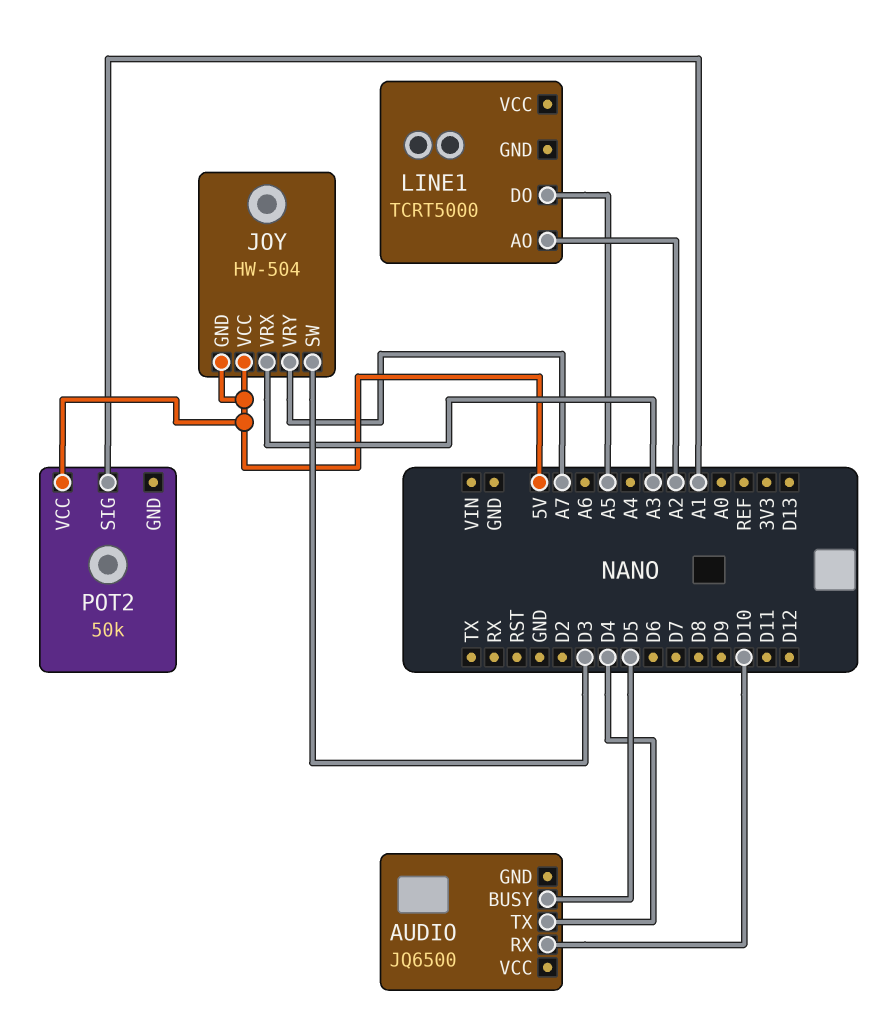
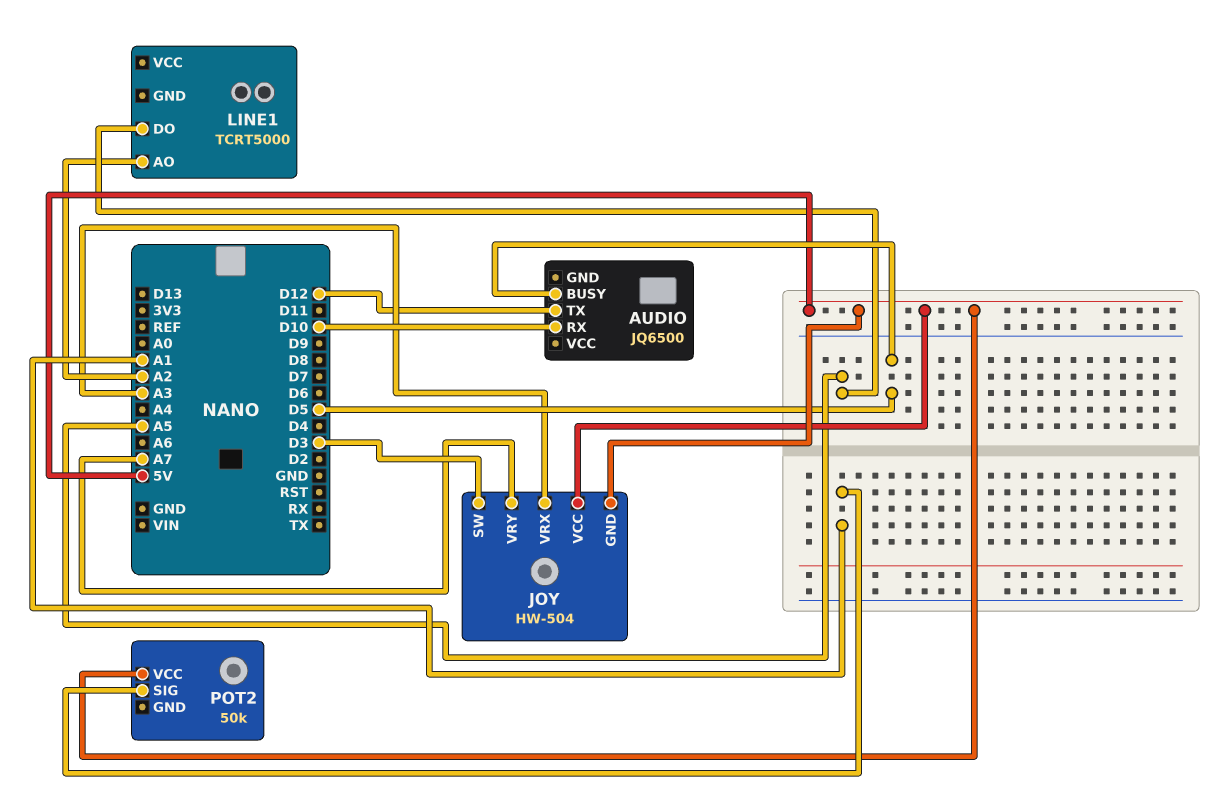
AUDIO pin TX: D4 -> D12

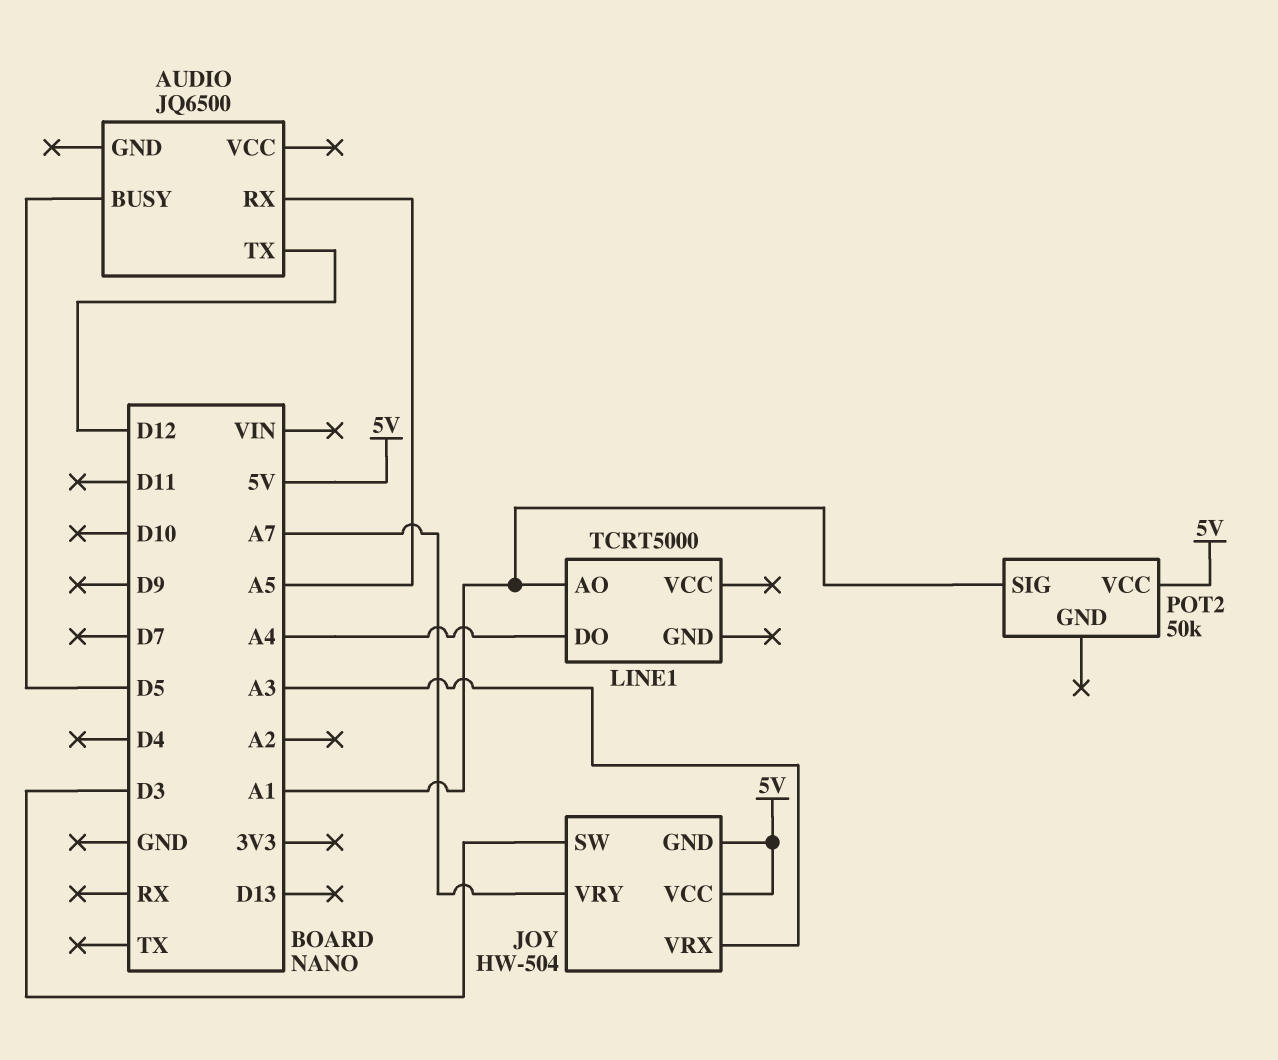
AUDIO pin RX: D10 -> A5
LINE1 pin AO: A2 -> A1
LINE1 pin DO: A5 -> A4

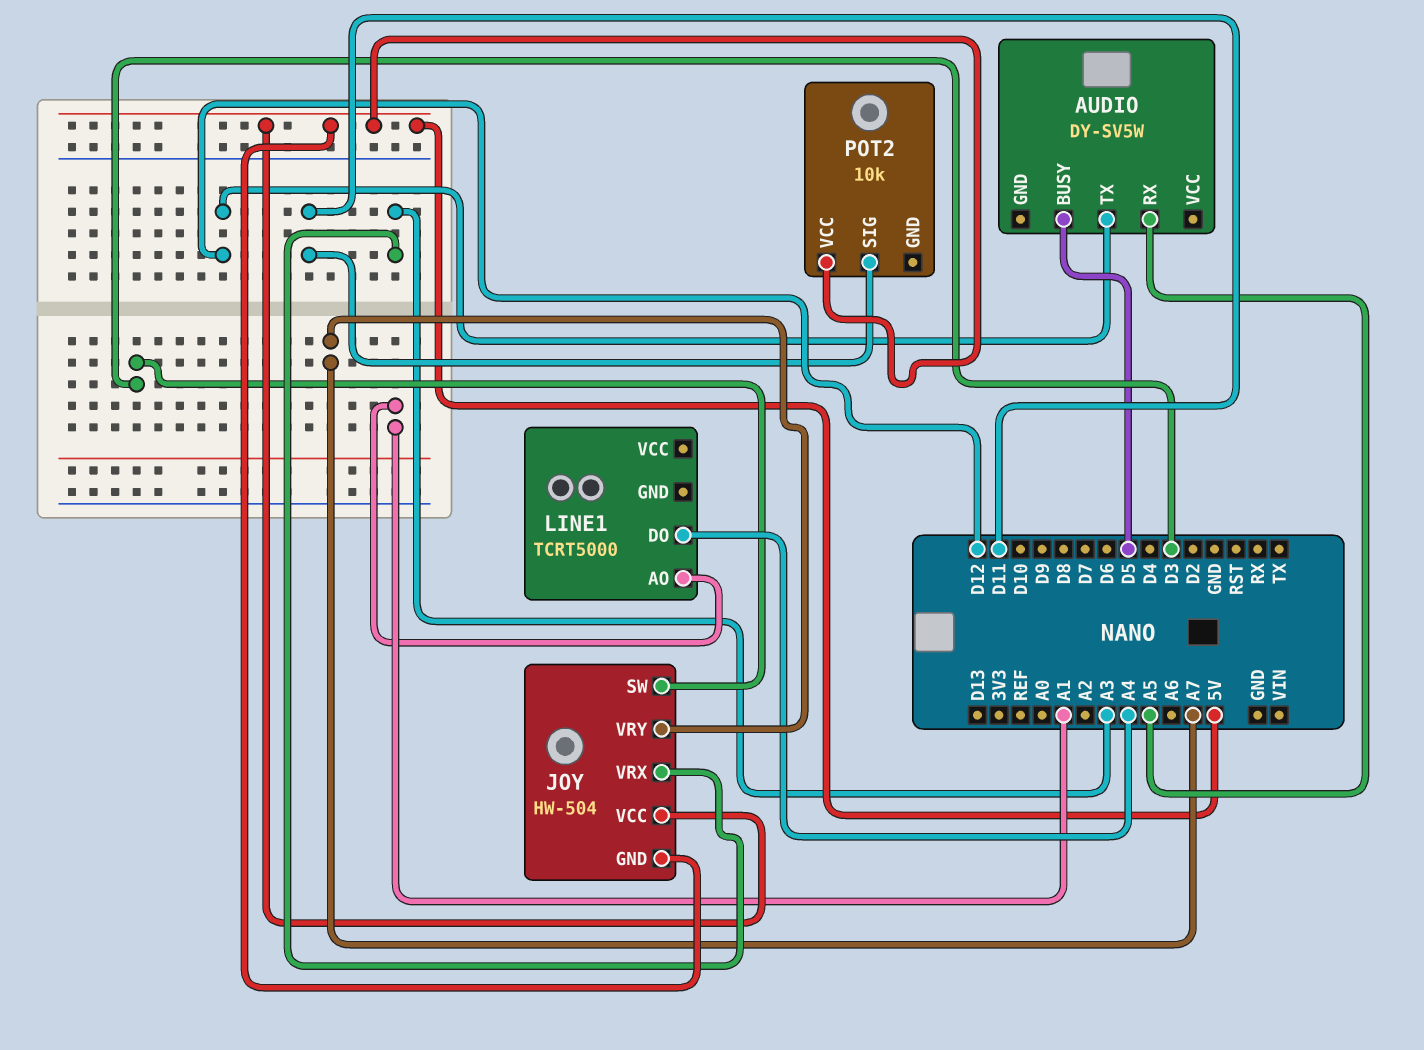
AUDIO: JQ6500 -> DY-SV5W
POT2: 50k -> 10k
POT2 pin SIG: A1 -> D11

